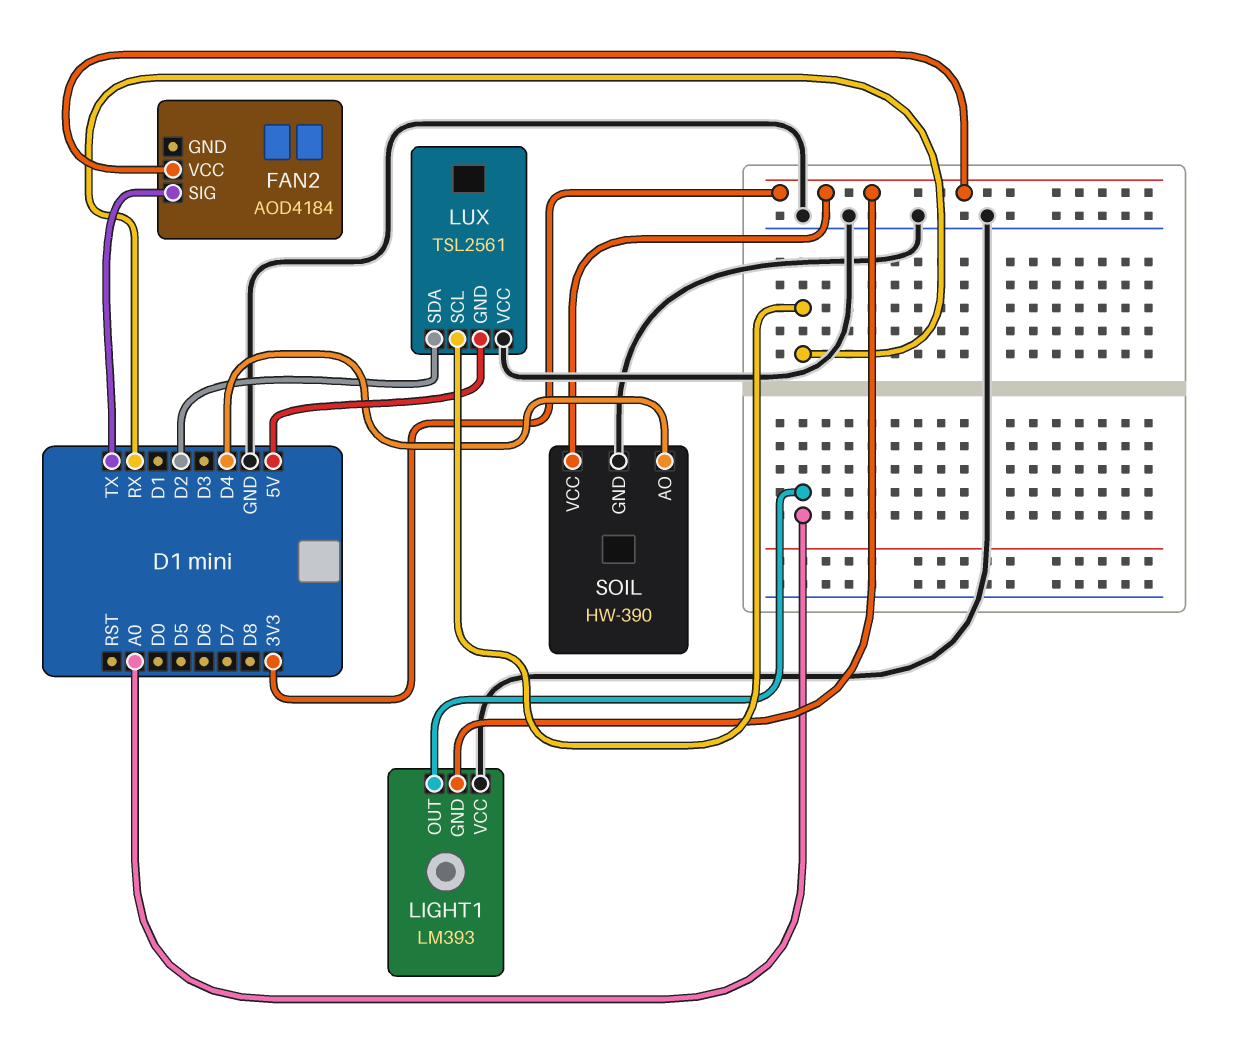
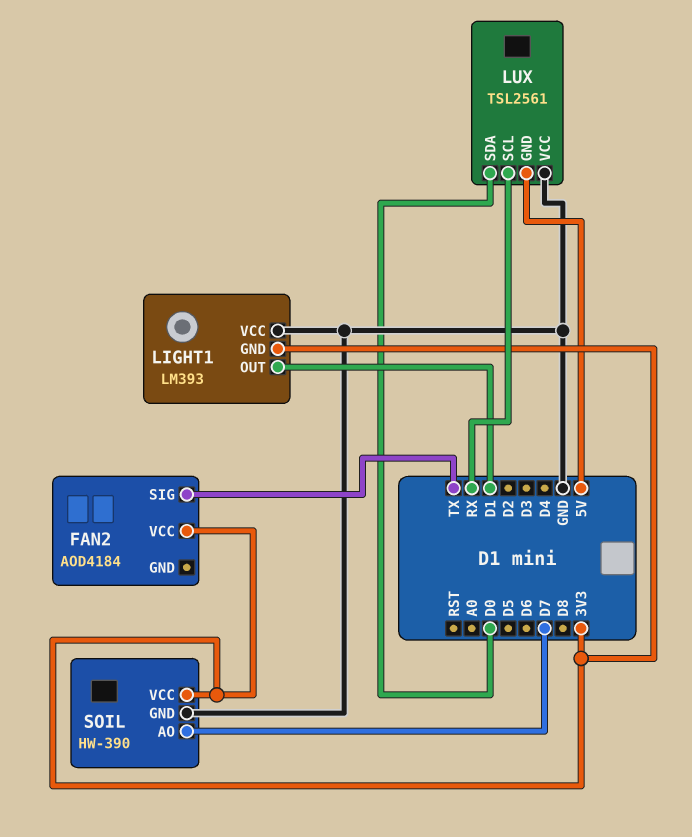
LIGHT1 pin OUT: A0 -> D1
LUX pin SDA: D2 -> D0
SOIL pin AO: D4 -> D7

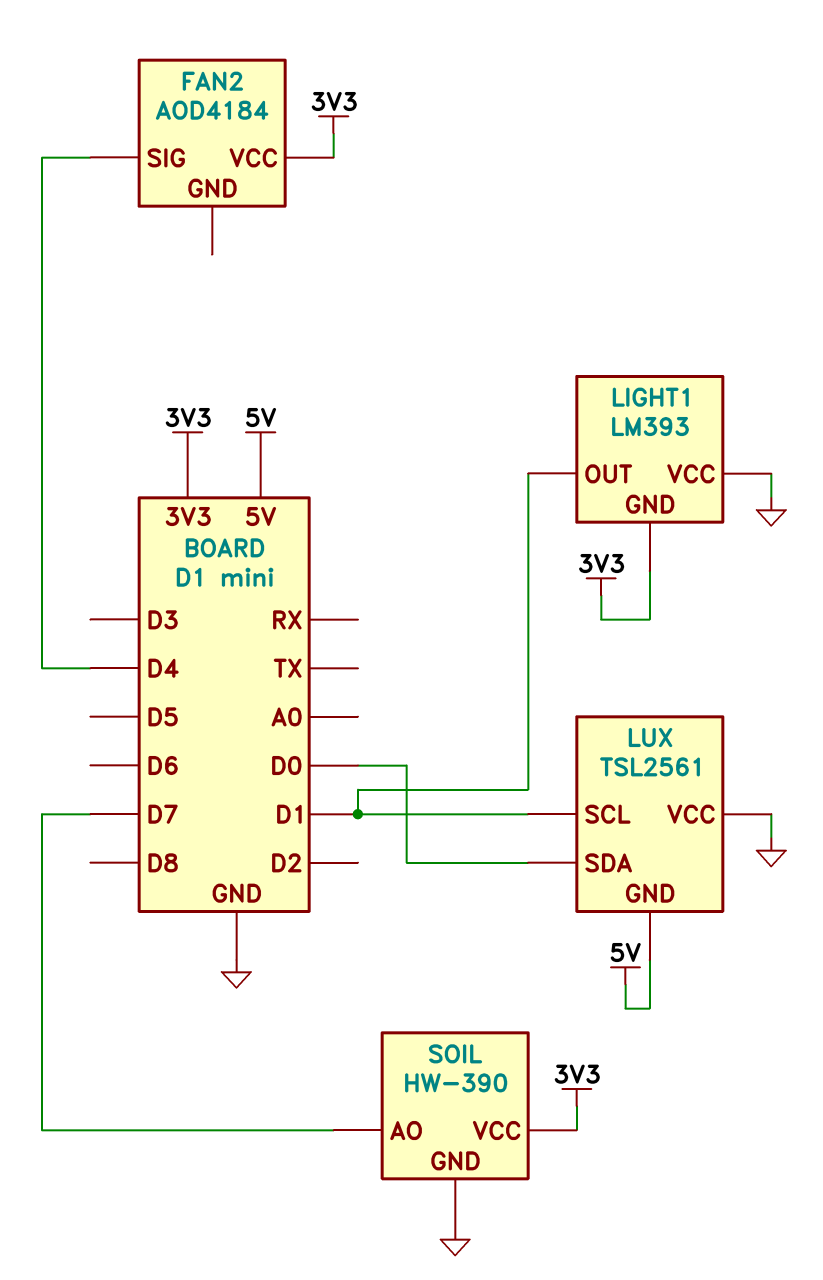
FAN2 pin SIG: TX -> D4
LUX pin SCL: RX -> D1

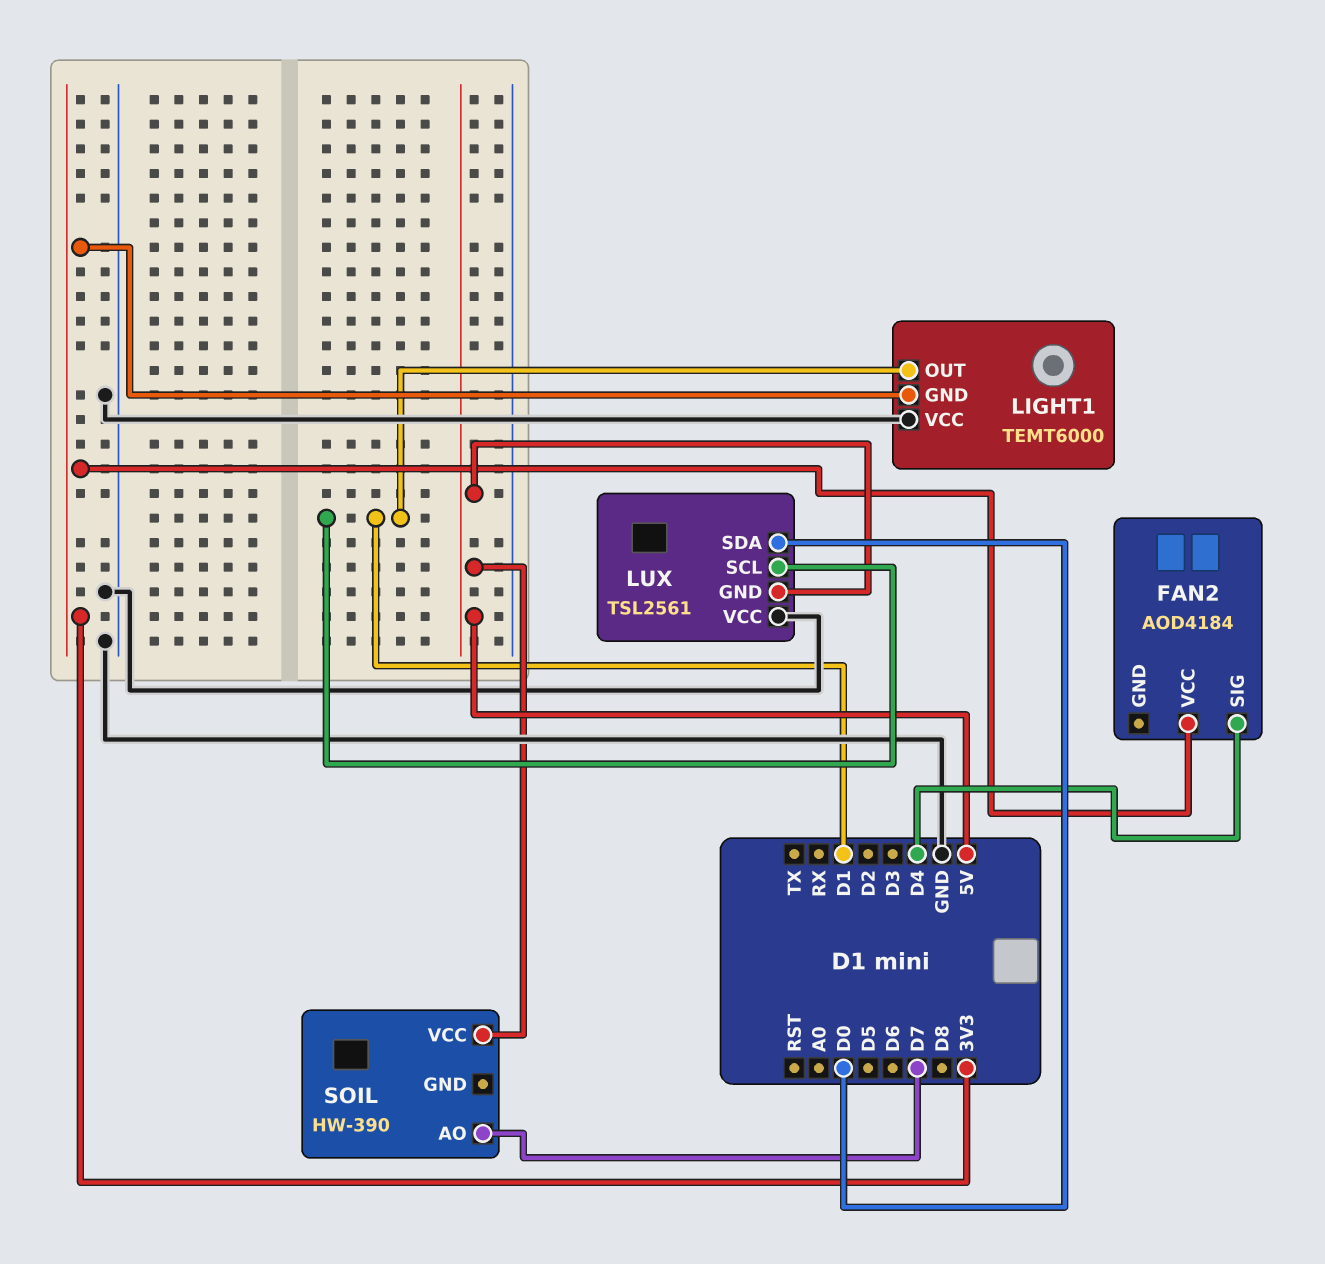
LIGHT1: LM393 -> TEMT6000
SOIL pin GND: GND -> none
SOIL pin VCC: 3V3 -> 5V

